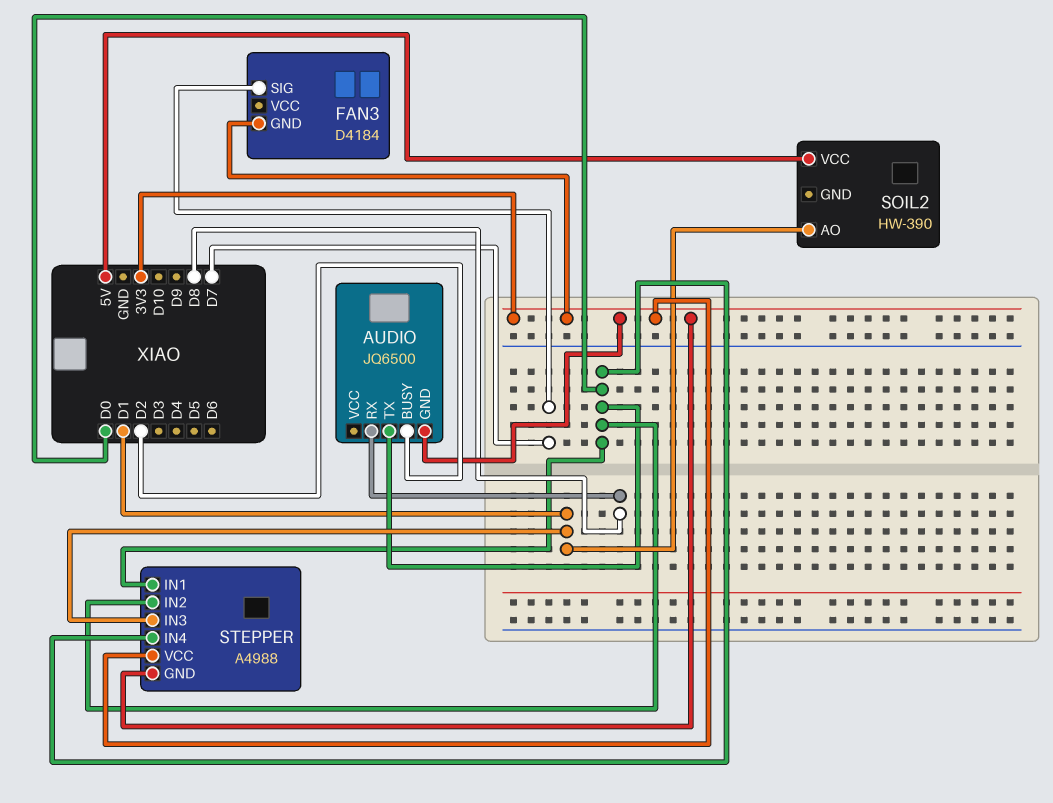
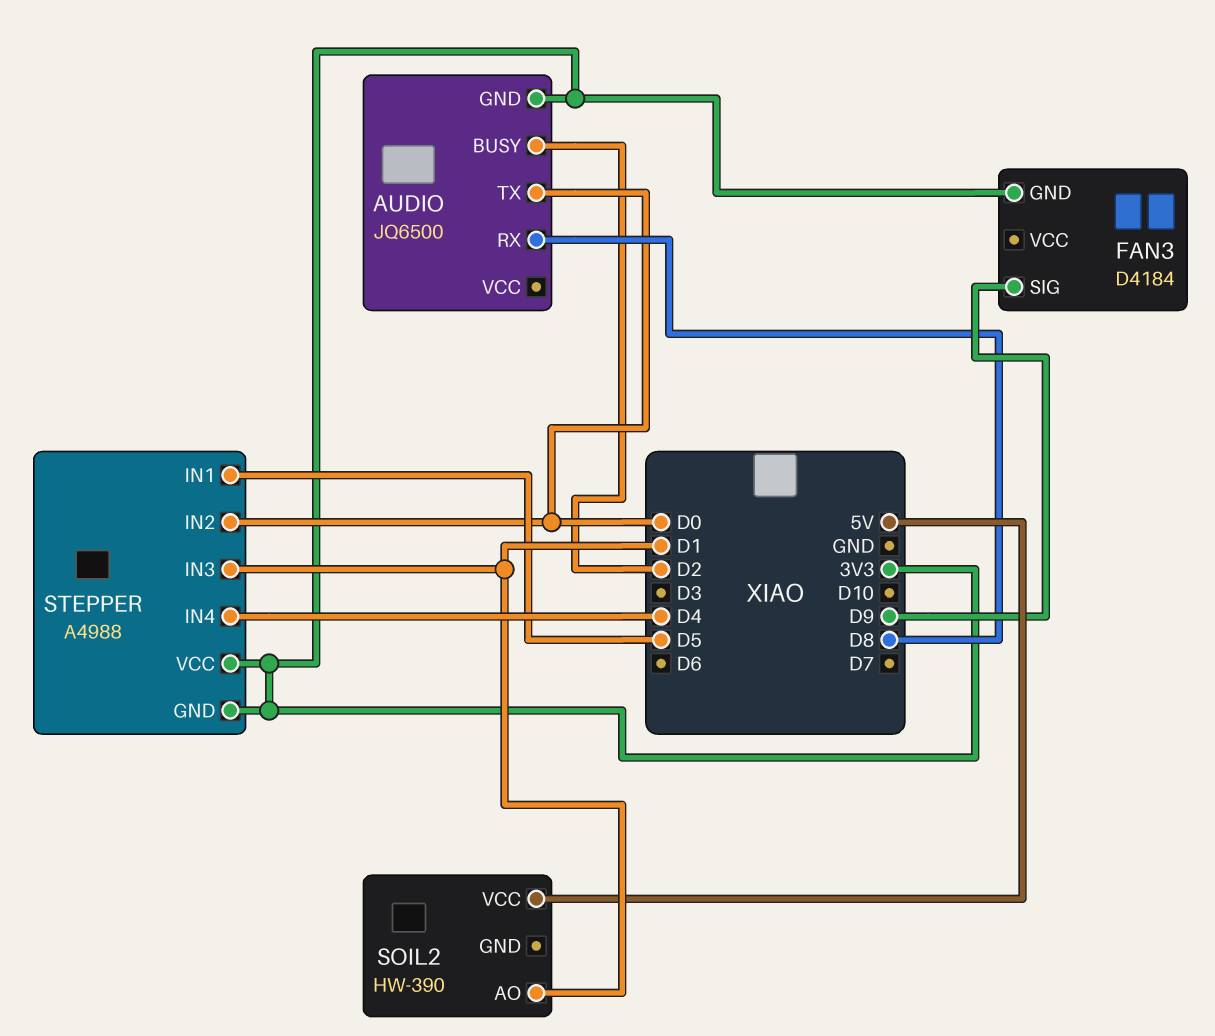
FAN3 pin SIG: D7 -> D9
STEPPER pin IN1: D0 -> D5
STEPPER pin IN4: D0 -> D4

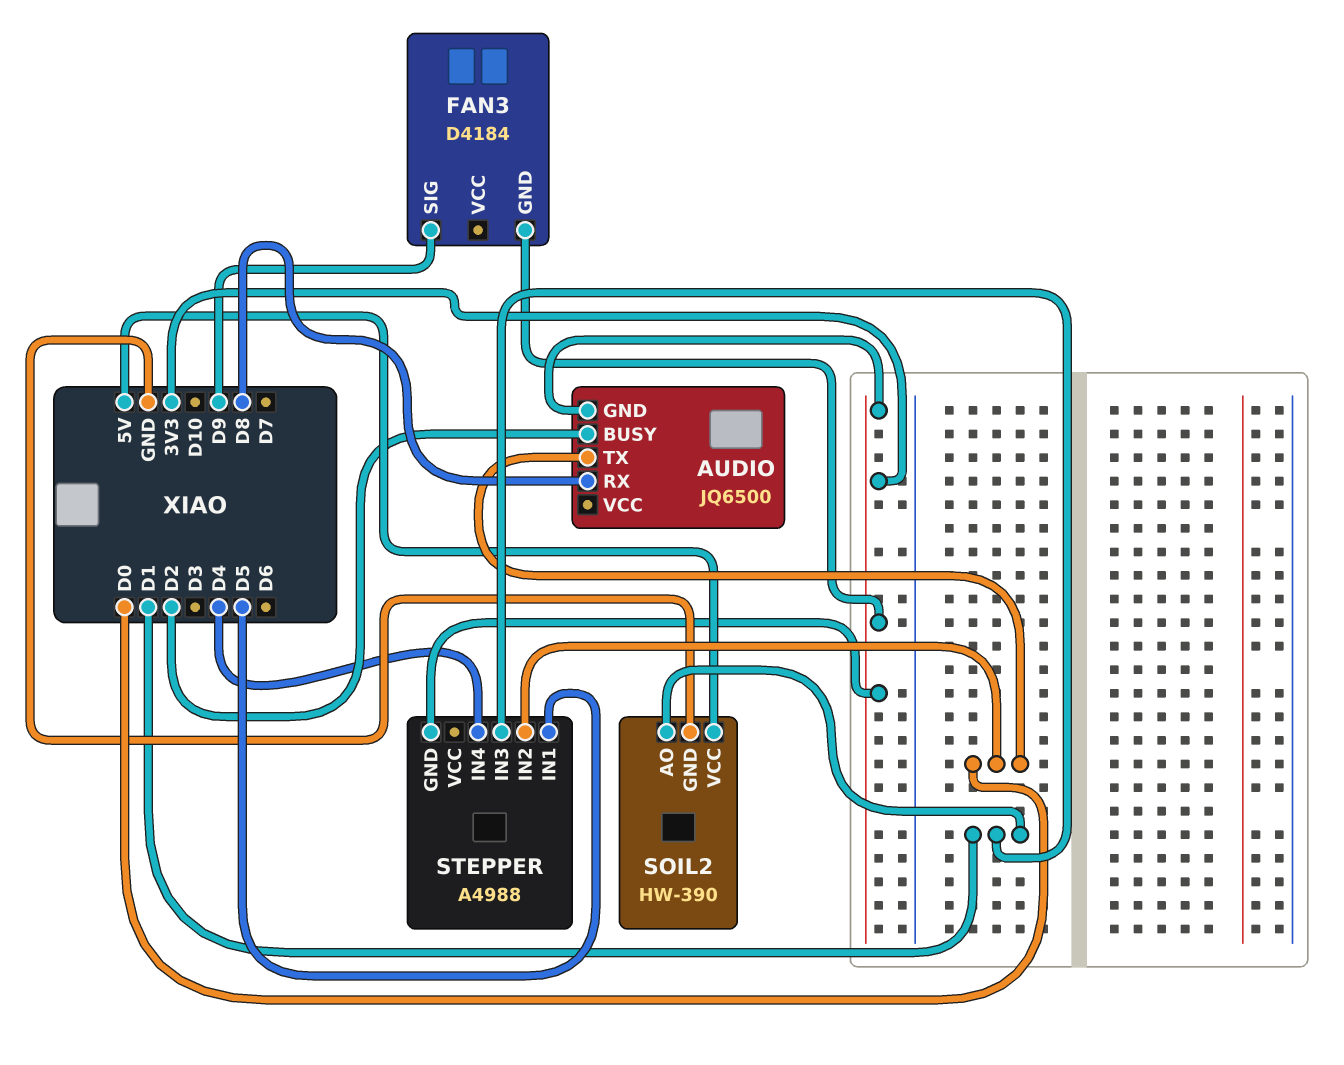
SOIL2 pin GND: none -> GND
STEPPER pin VCC: 3V3 -> none

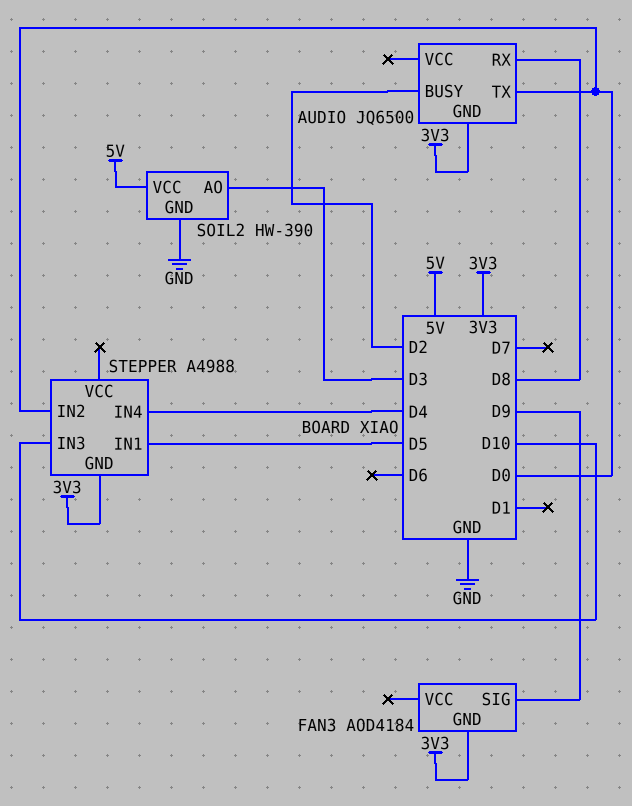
FAN3: D4184 -> AOD4184
SOIL2 pin AO: D1 -> D3
STEPPER pin IN3: D1 -> D10

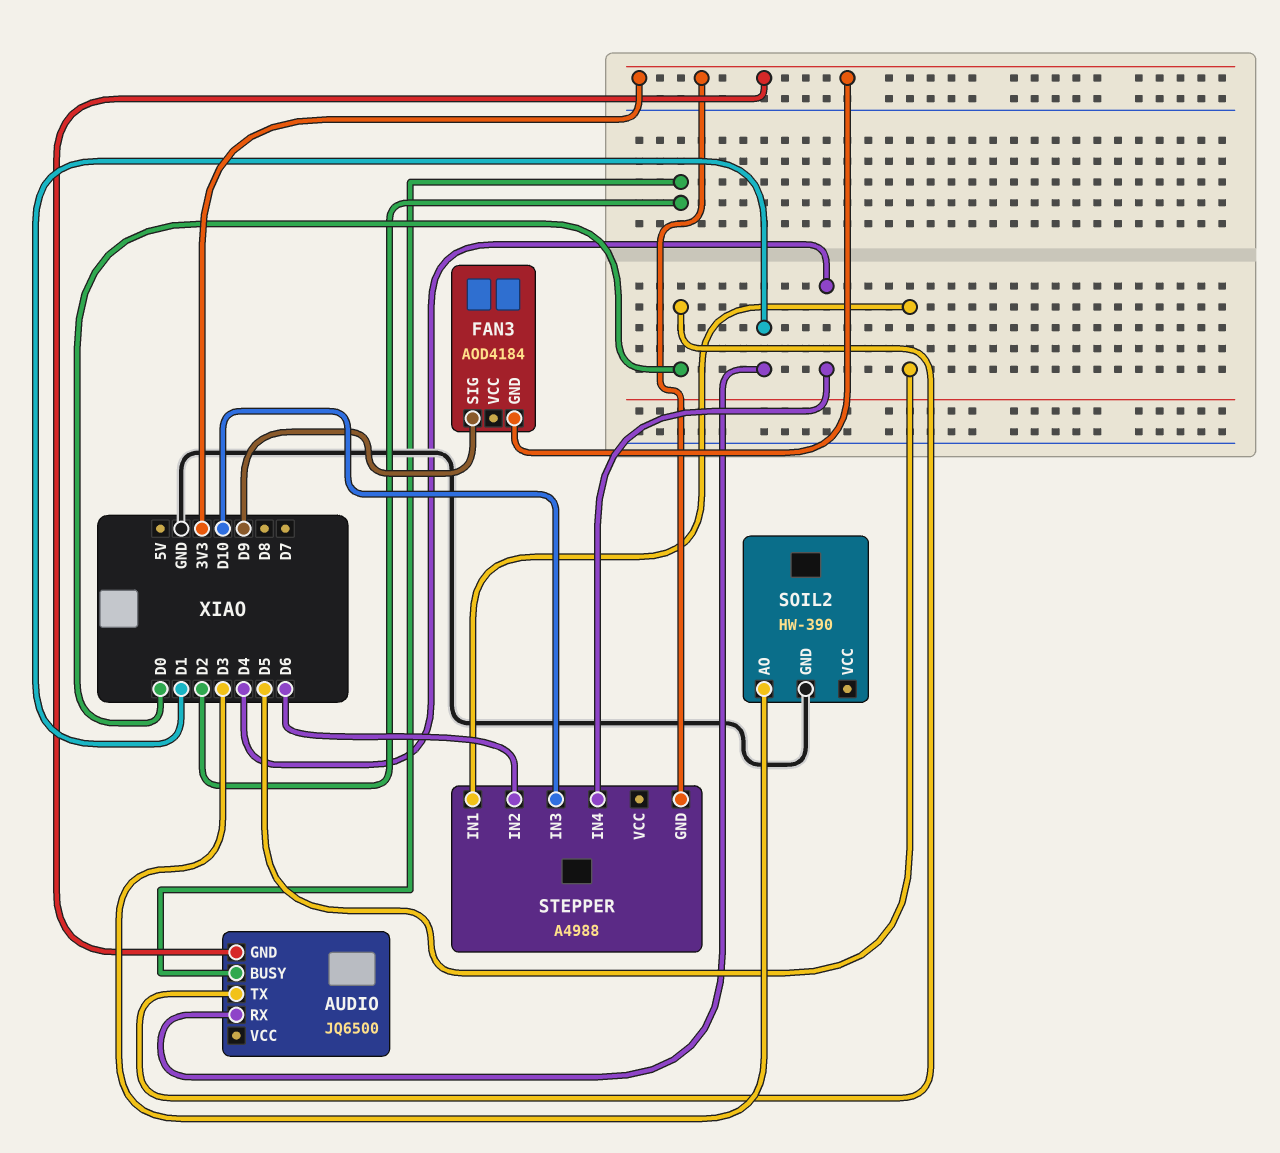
AUDIO pin RX: D8 -> D1
SOIL2 pin VCC: 5V -> none
STEPPER pin IN2: D0 -> D6

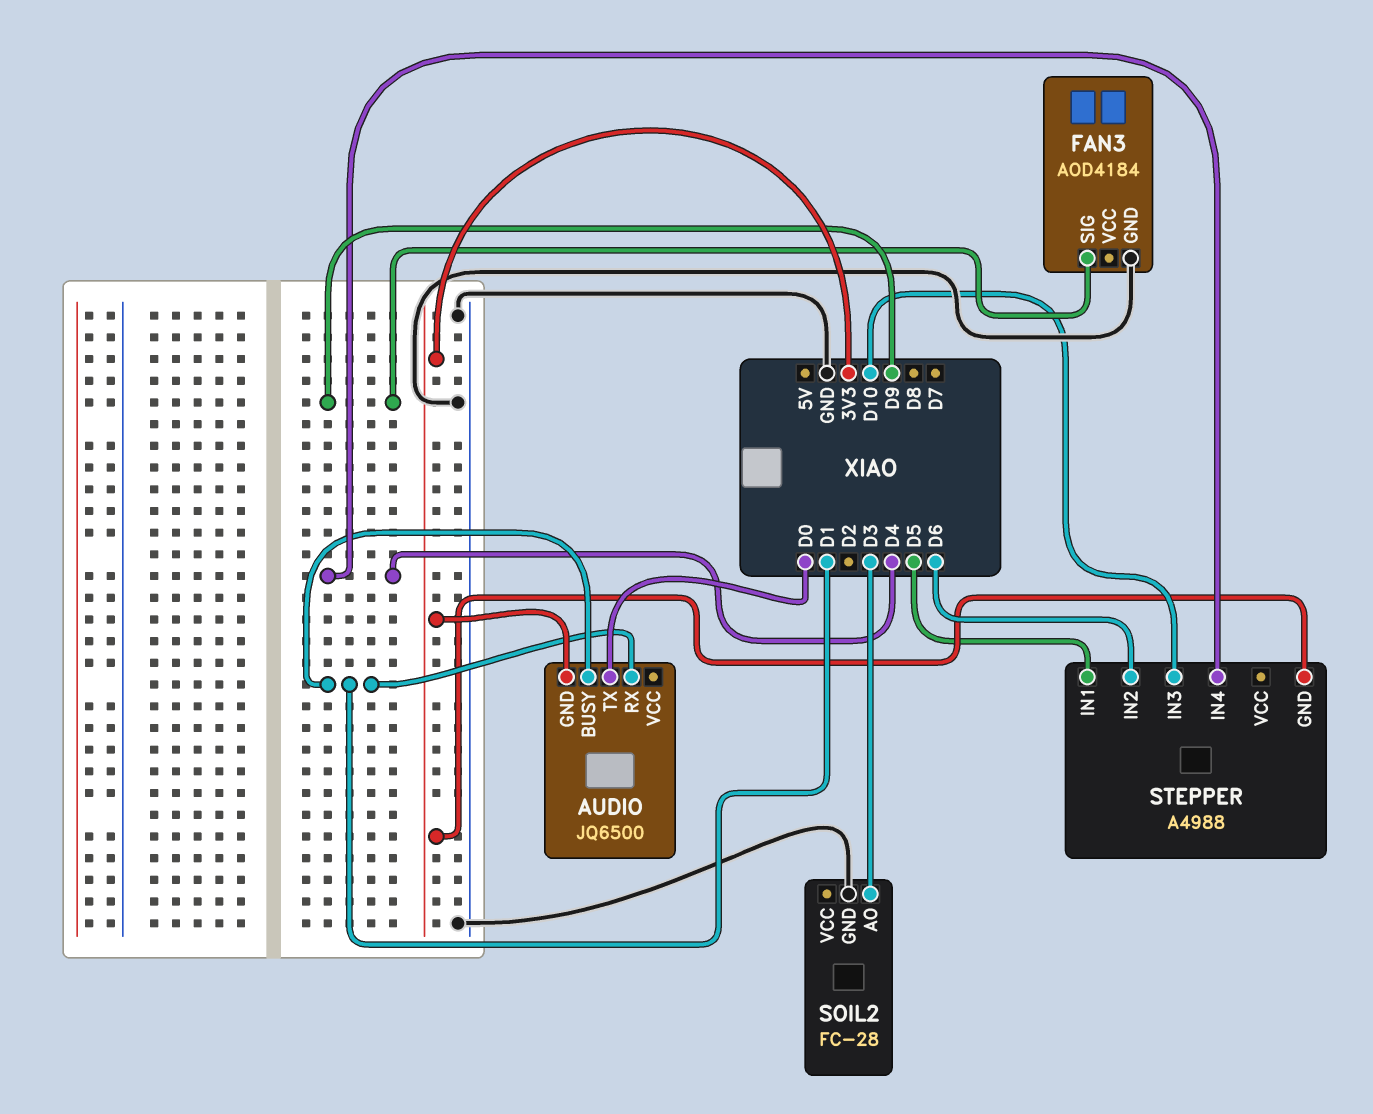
AUDIO pin BUSY: D2 -> D1
FAN3 pin GND: 3V3 -> GND
SOIL2: HW-390 -> FC-28

